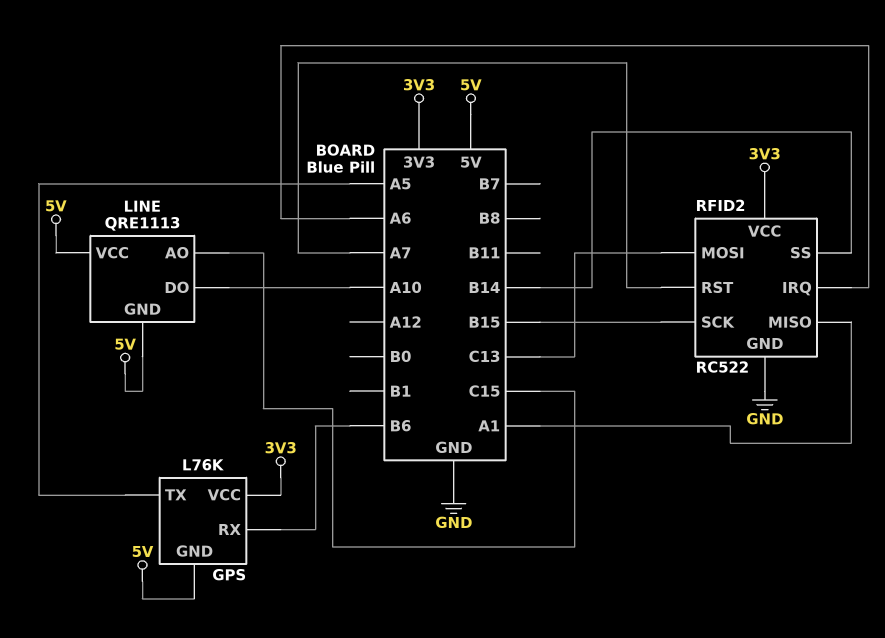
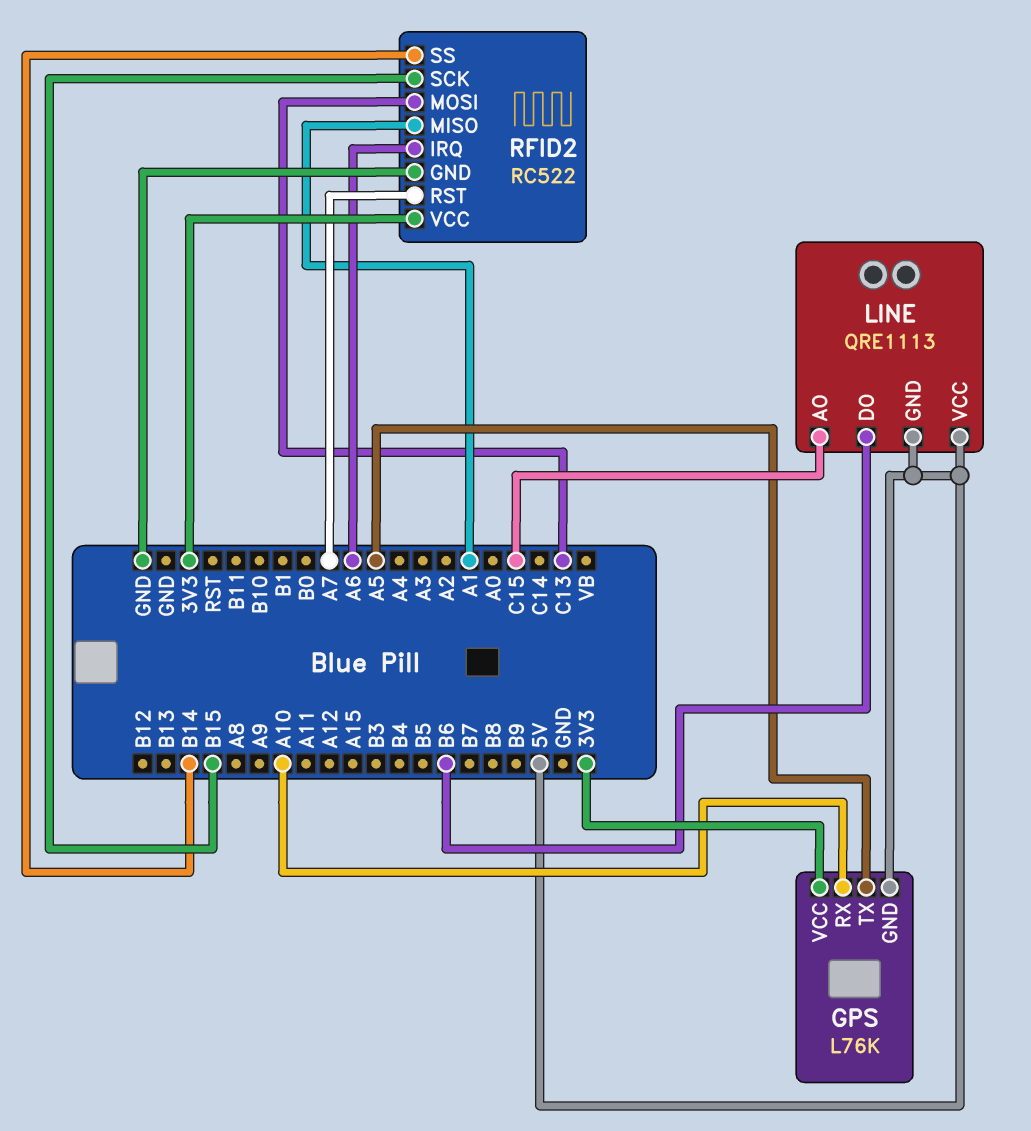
GPS pin RX: B6 -> A10
LINE pin DO: A10 -> B6

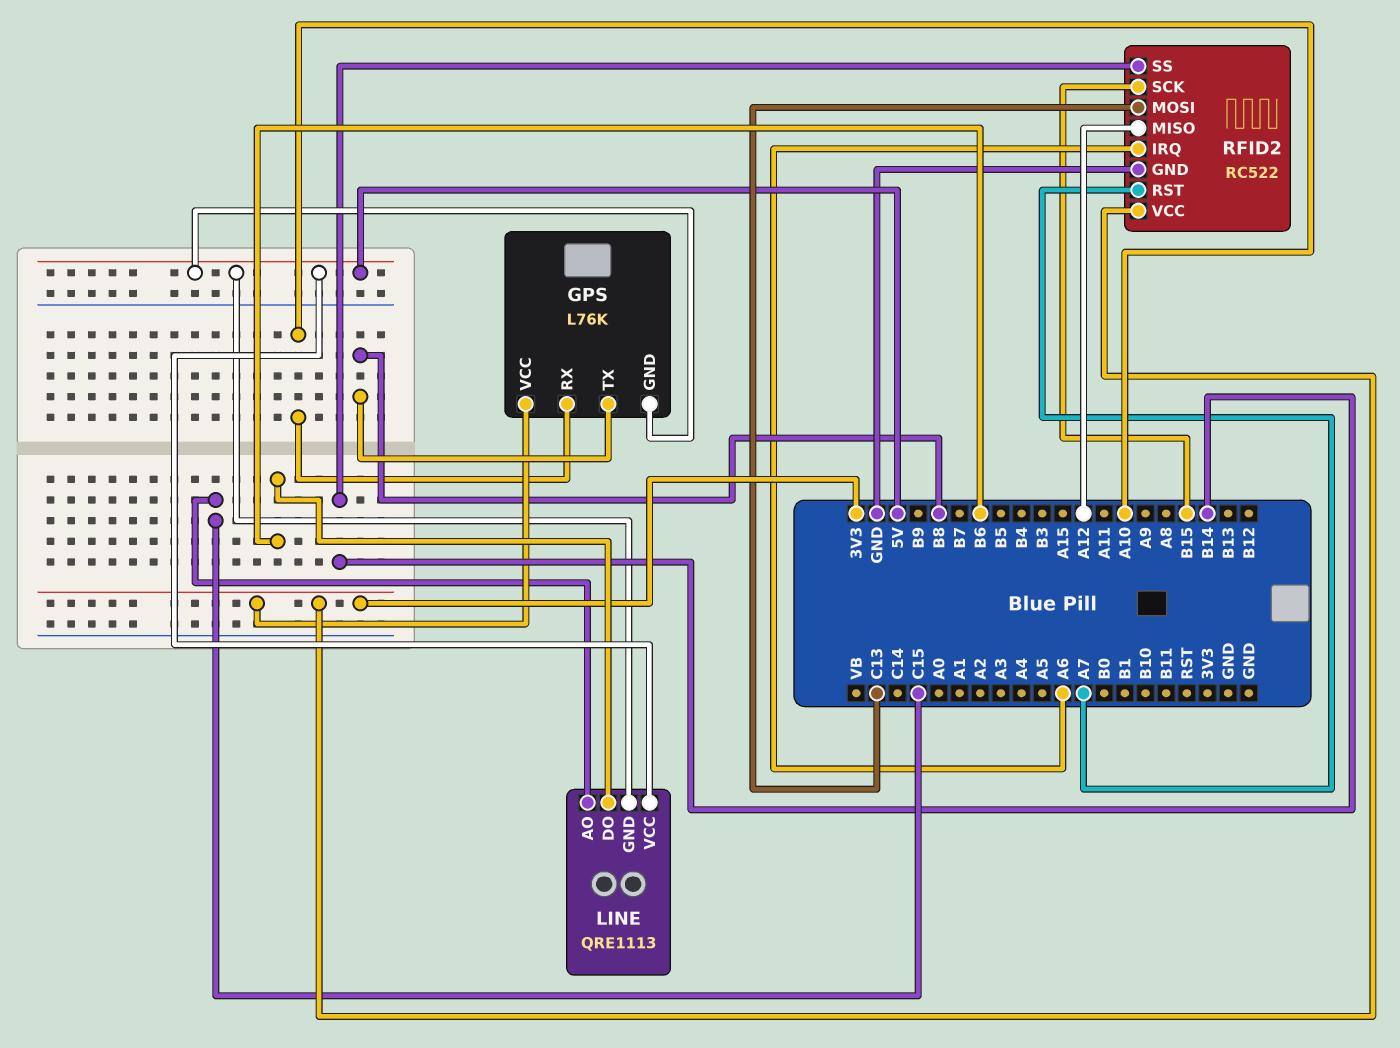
GPS pin TX: A5 -> B8
RFID2 pin MISO: A1 -> A12

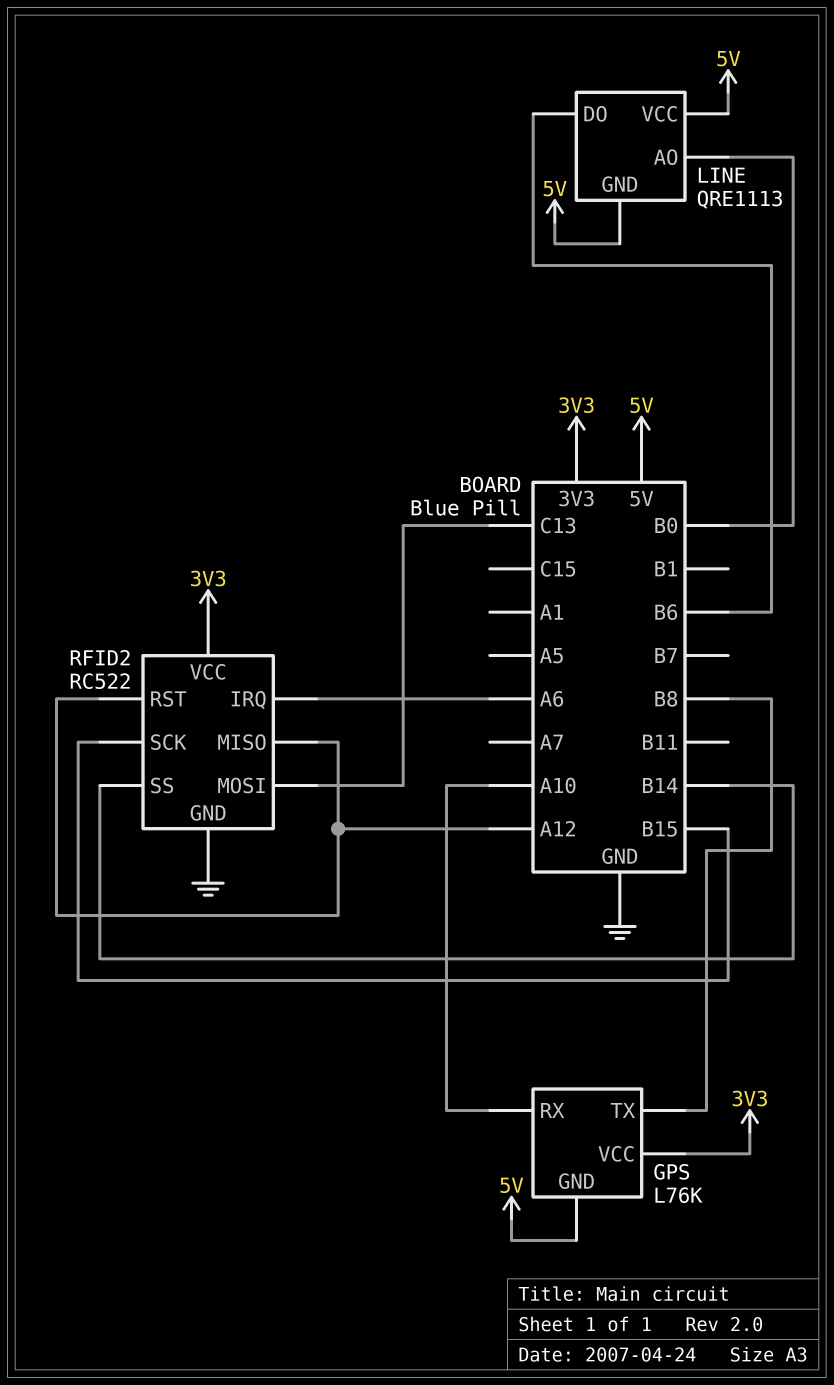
LINE pin AO: C15 -> B0
RFID2 pin RST: A7 -> A12

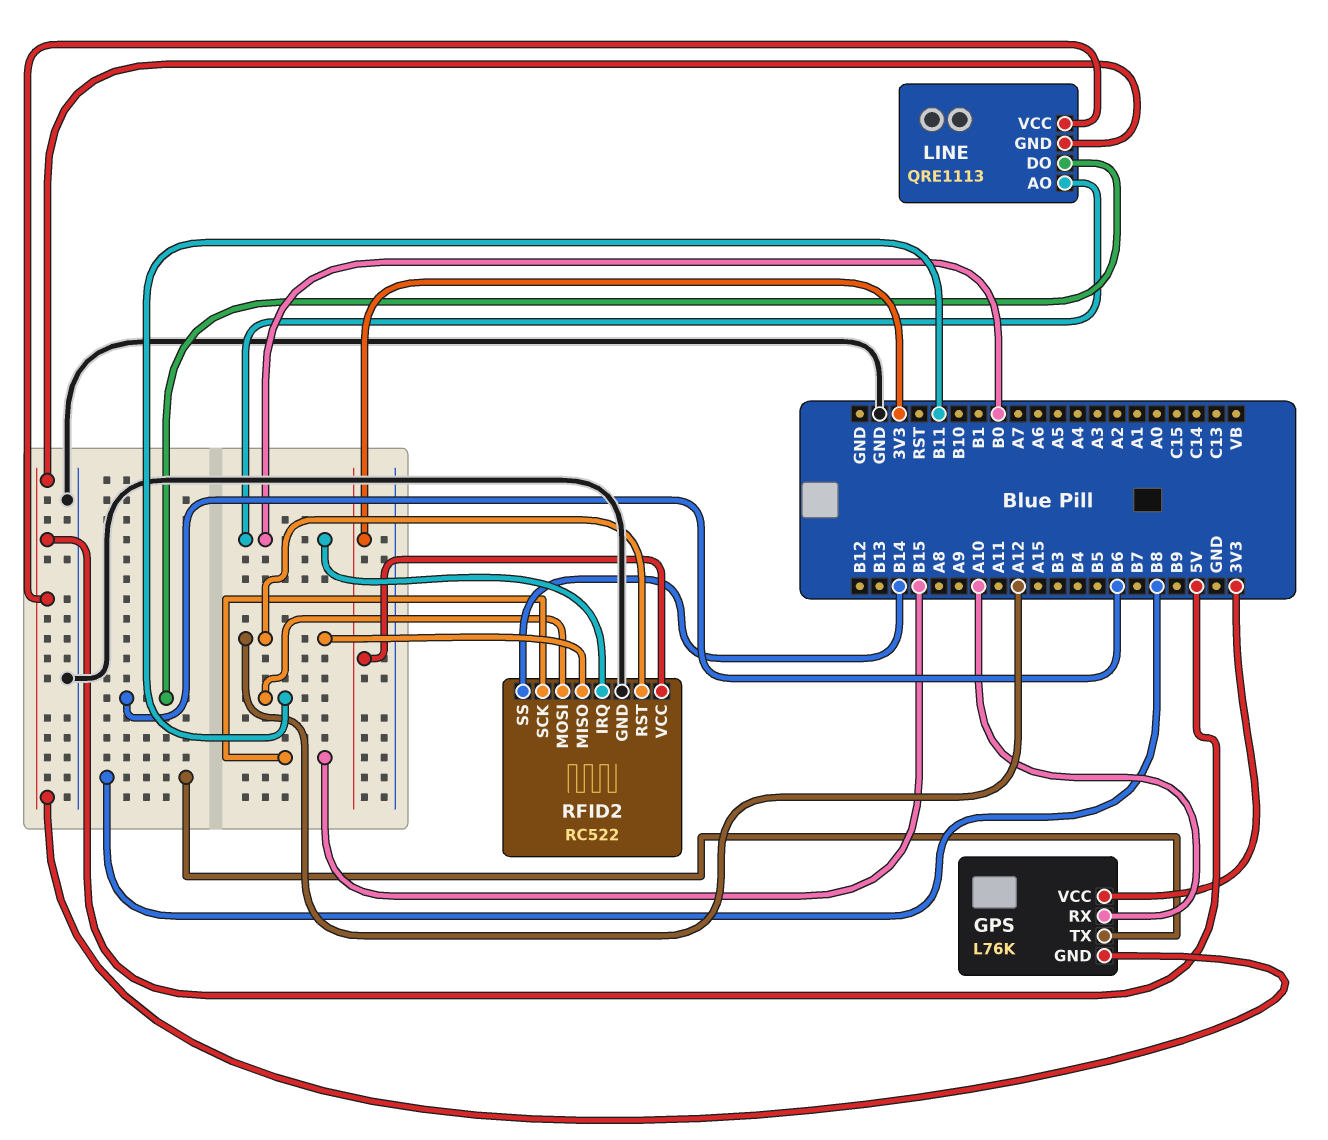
RFID2 pin IRQ: A6 -> B0
RFID2 pin MOSI: C13 -> B11

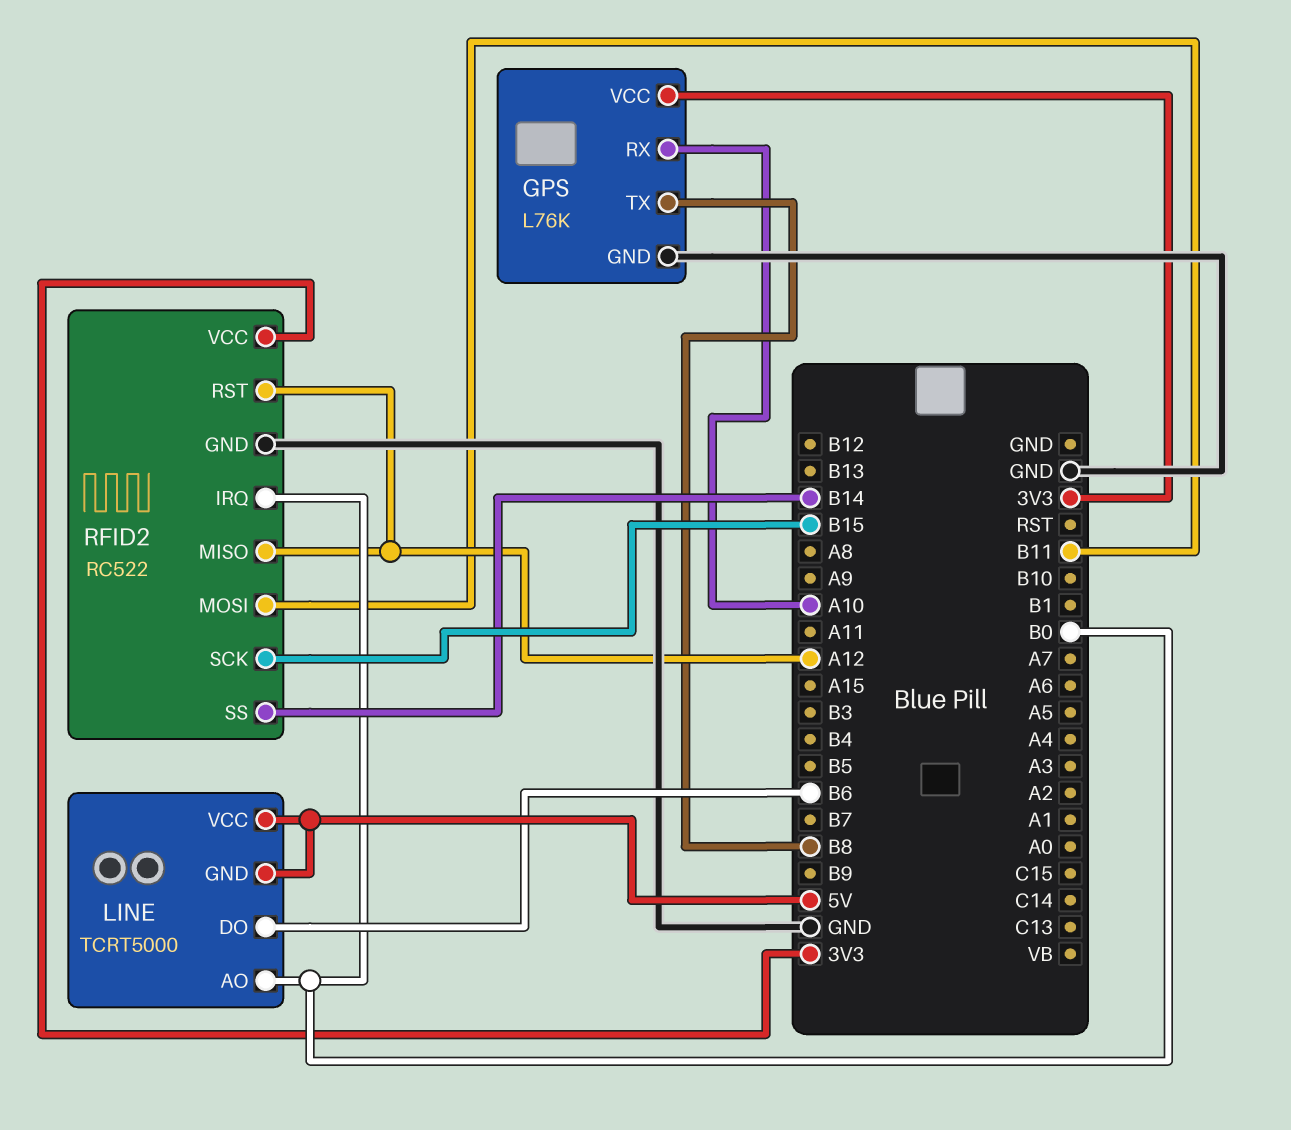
GPS pin GND: 5V -> GND
LINE: QRE1113 -> TCRT5000

